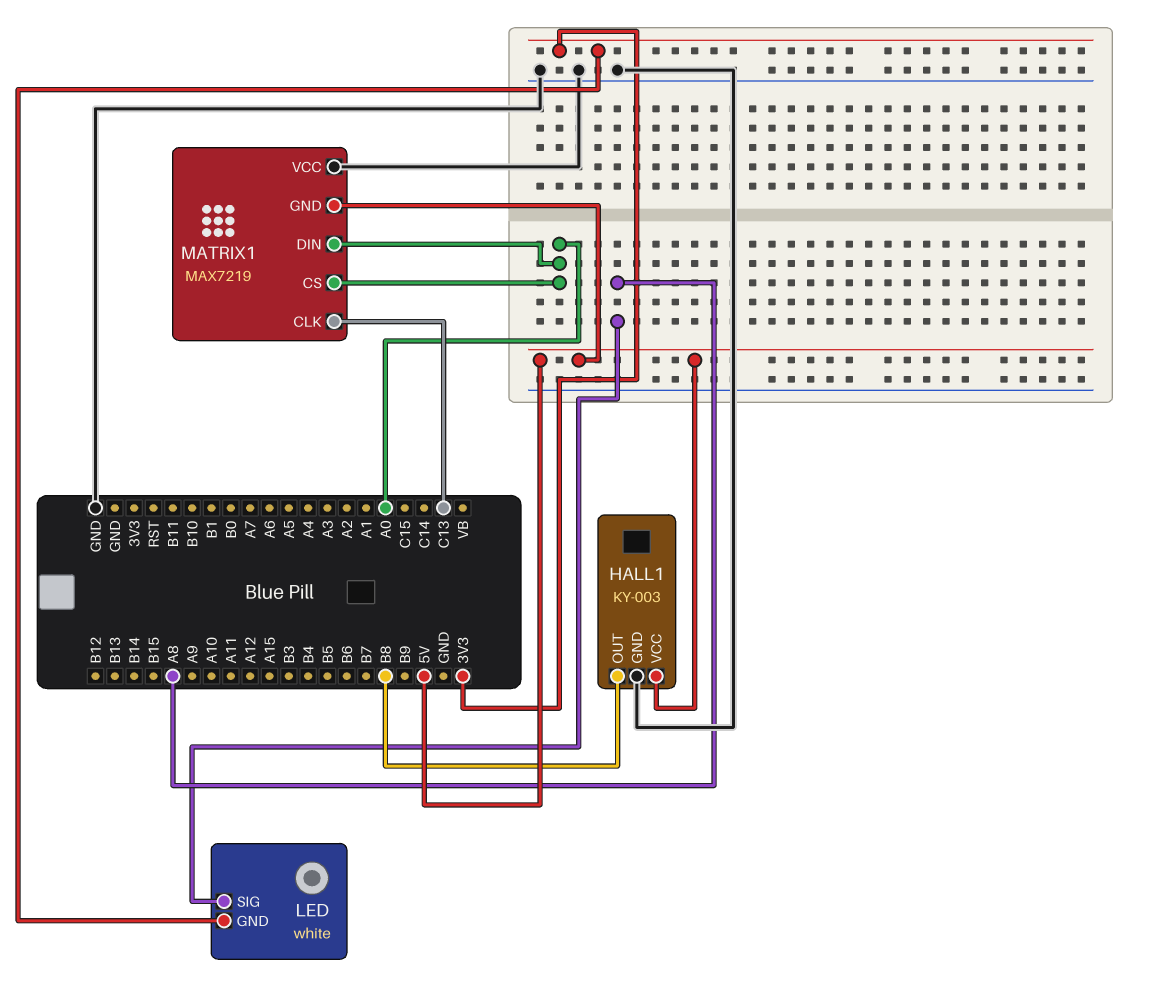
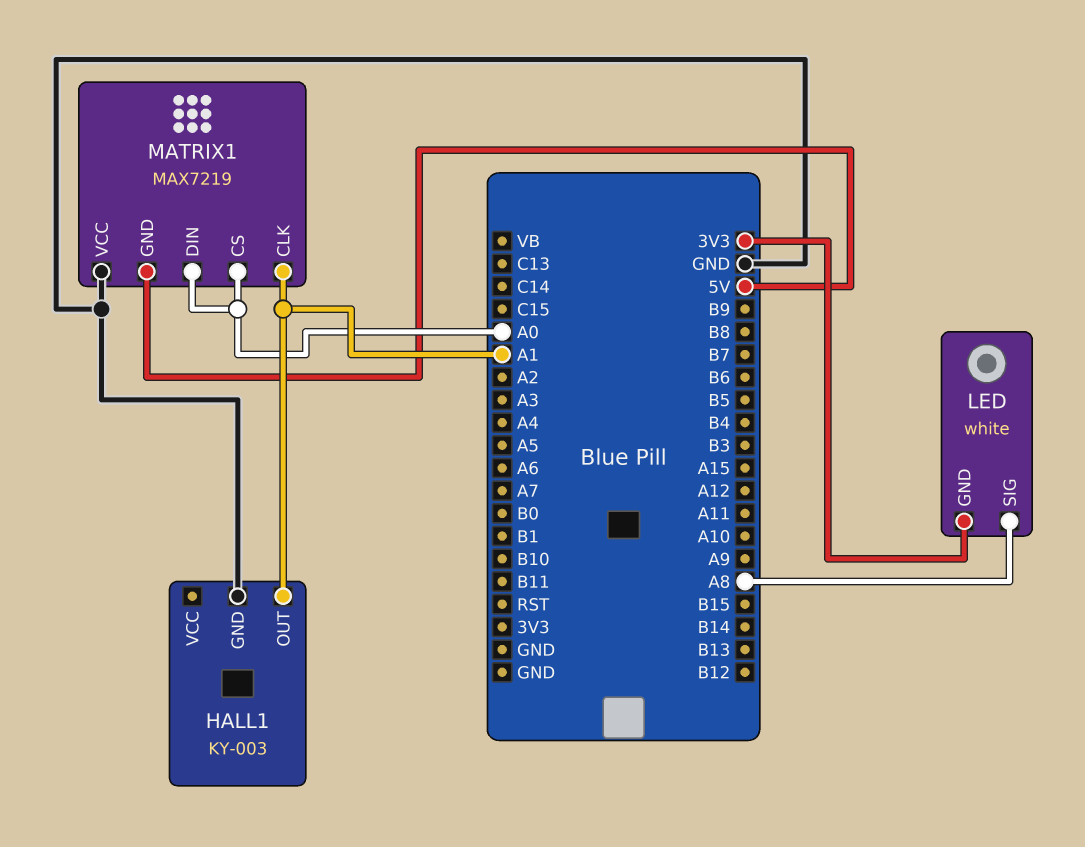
HALL1 pin OUT: B8 -> A1
HALL1 pin VCC: 5V -> none
MATRIX1 pin CLK: C13 -> A1

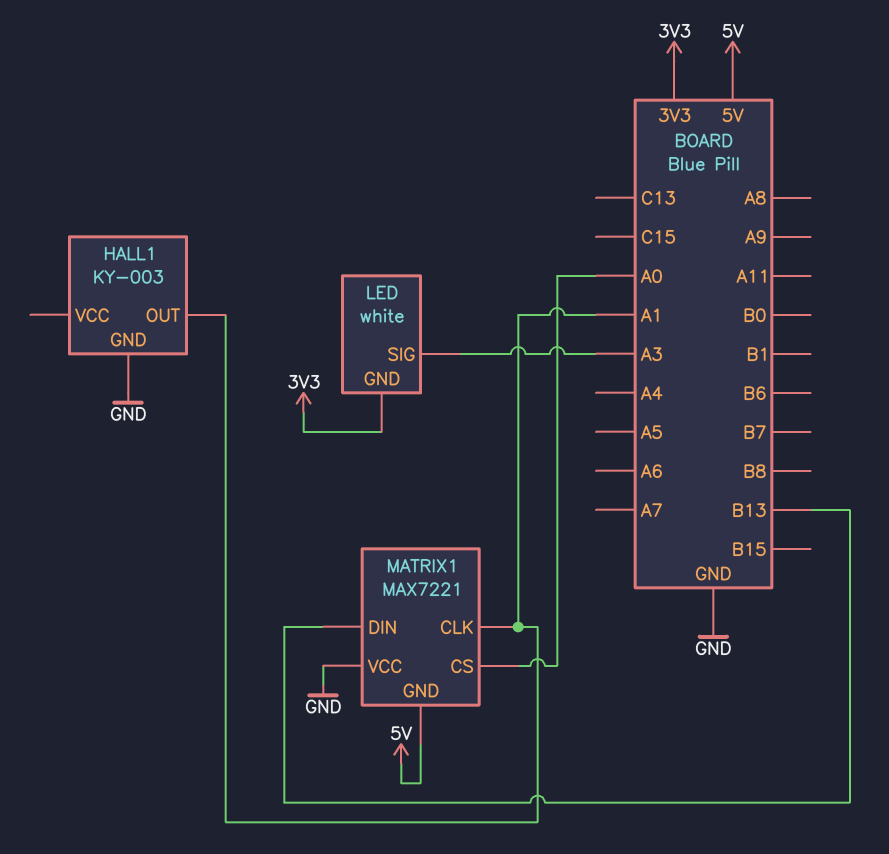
LED pin SIG: A8 -> A3
MATRIX1: MAX7219 -> MAX7221
MATRIX1 pin DIN: A0 -> B13

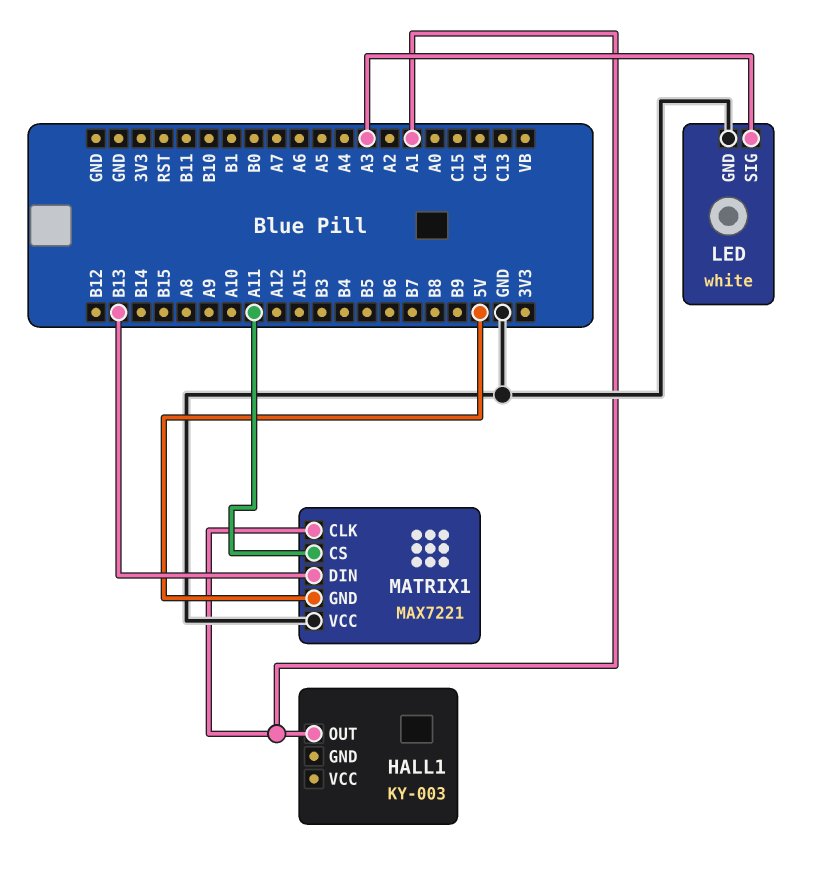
HALL1 pin GND: GND -> none
LED pin GND: 3V3 -> GND
MATRIX1 pin CS: A0 -> A11

